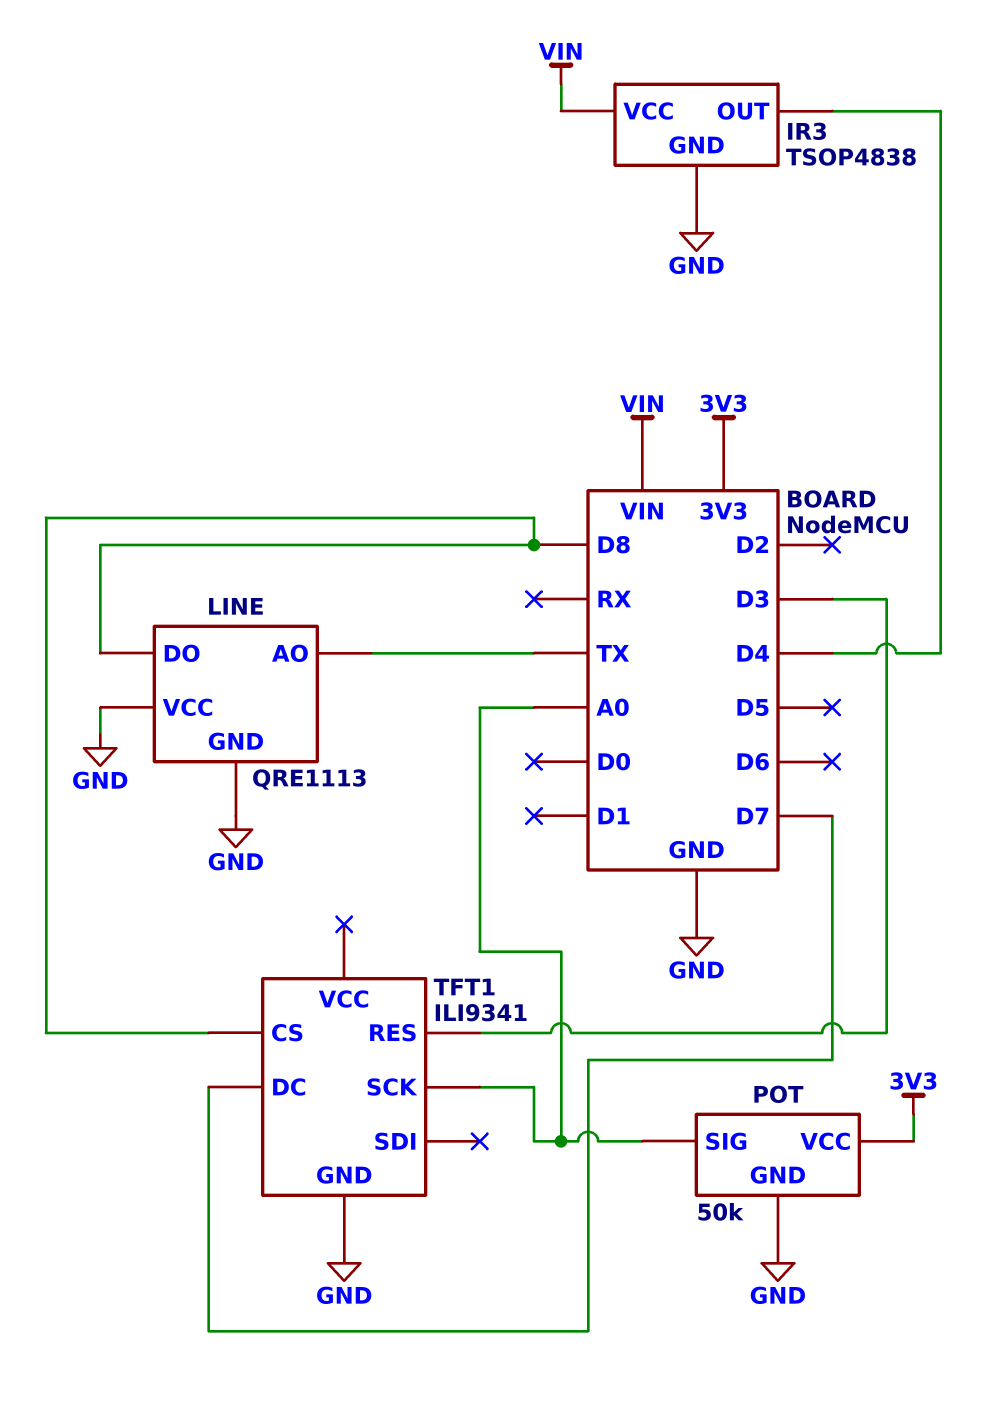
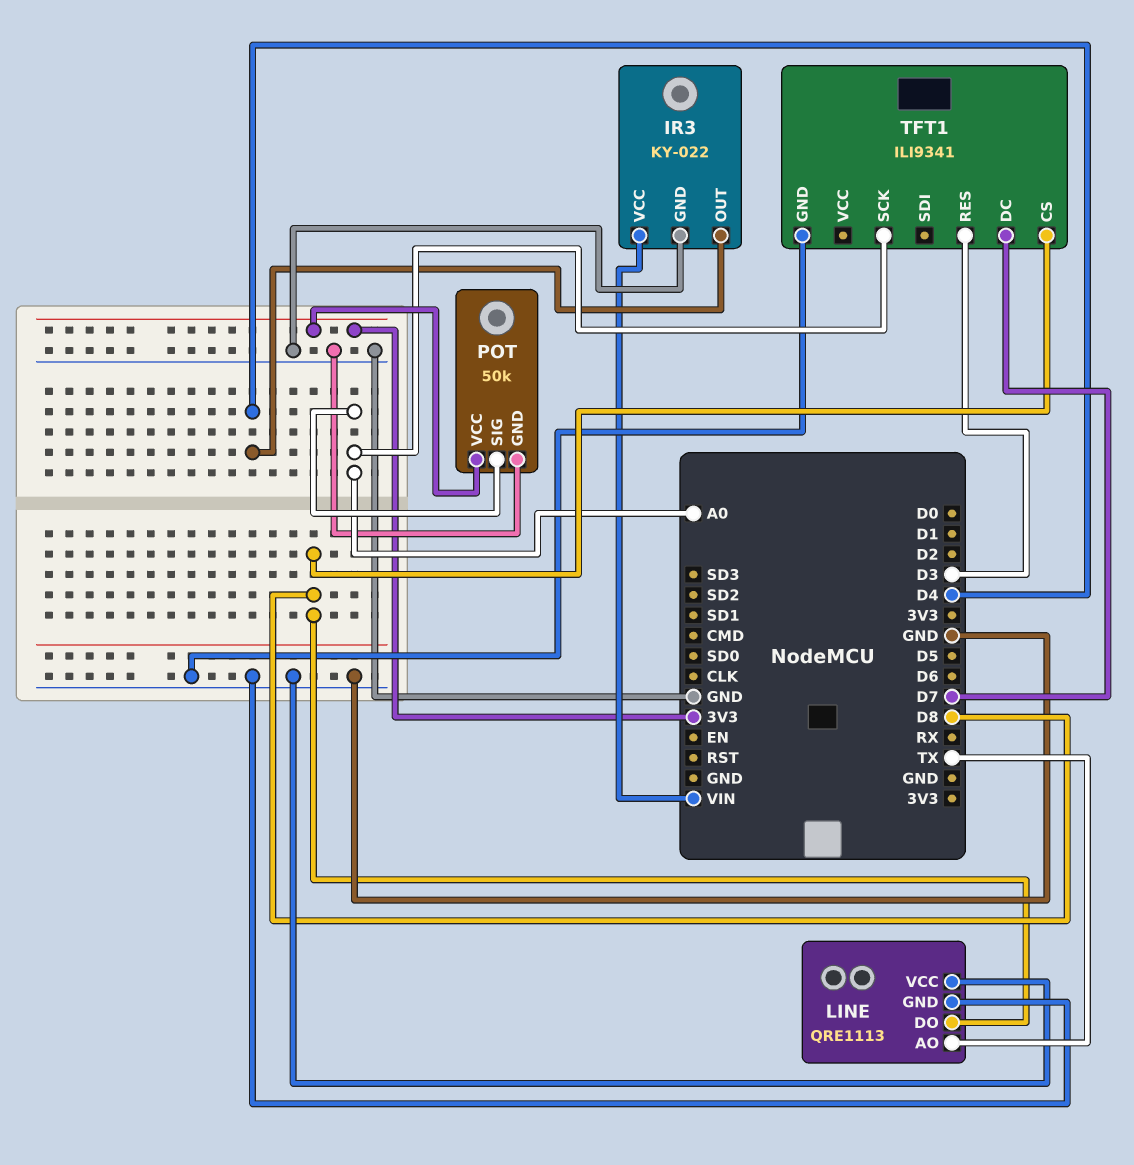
IR3: TSOP4838 -> KY-022

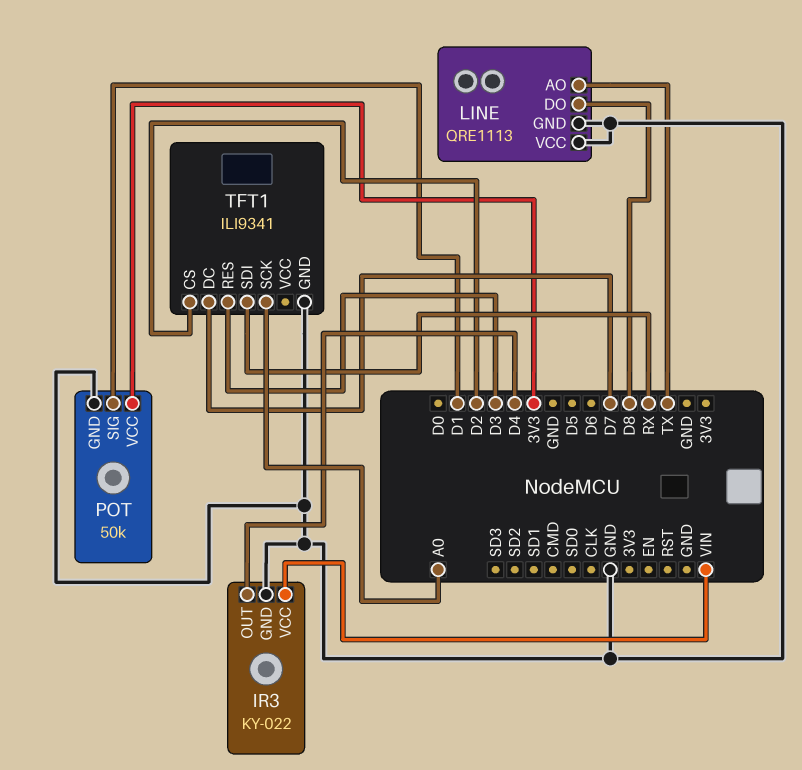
POT pin SIG: A0 -> D1
TFT1 pin CS: D8 -> D2
TFT1 pin SDI: none -> RX

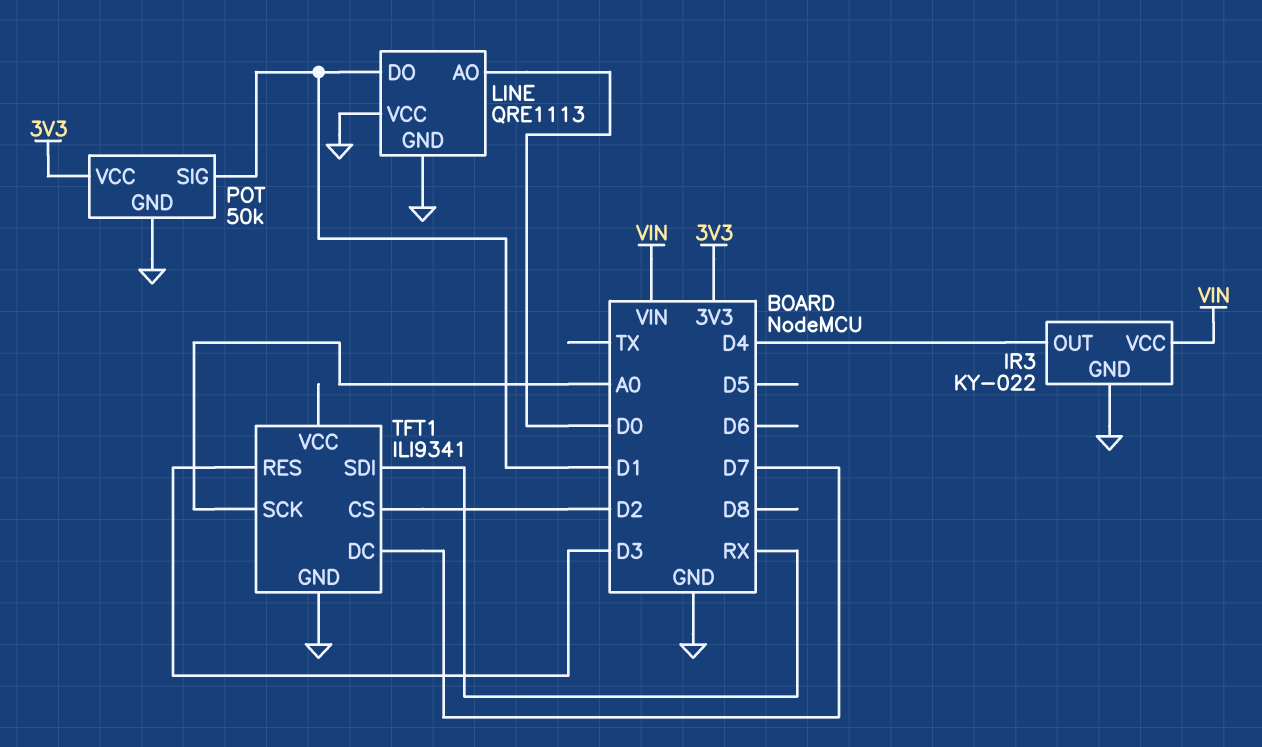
LINE pin AO: TX -> D0
LINE pin DO: D8 -> D1

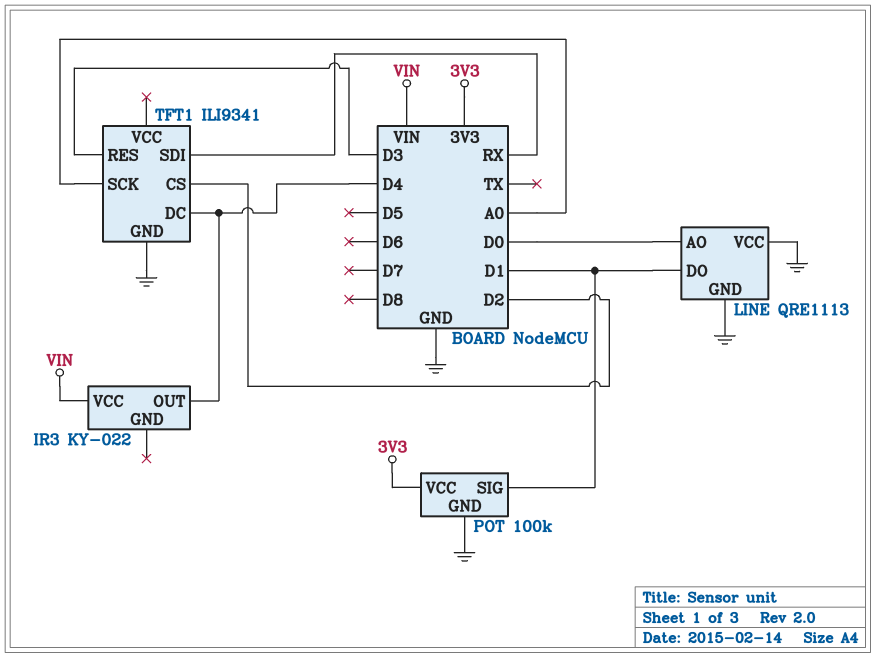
IR3 pin GND: GND -> none
POT: 50k -> 100k
TFT1 pin DC: D7 -> D4

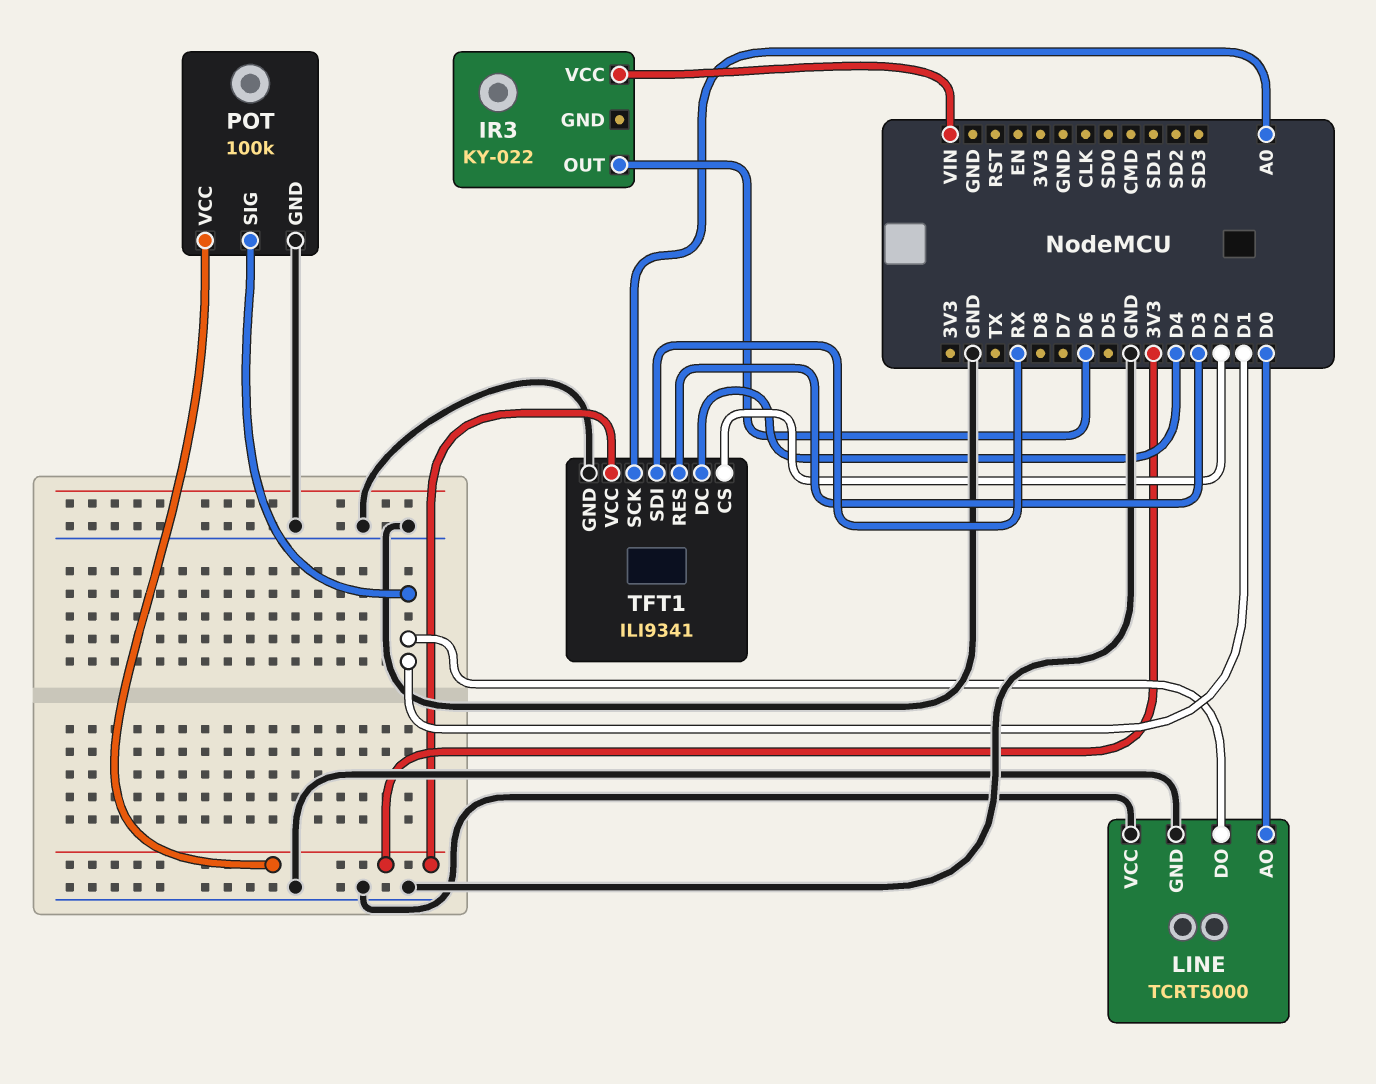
IR3 pin OUT: D4 -> D6
LINE: QRE1113 -> TCRT5000
TFT1 pin VCC: none -> 3V3

